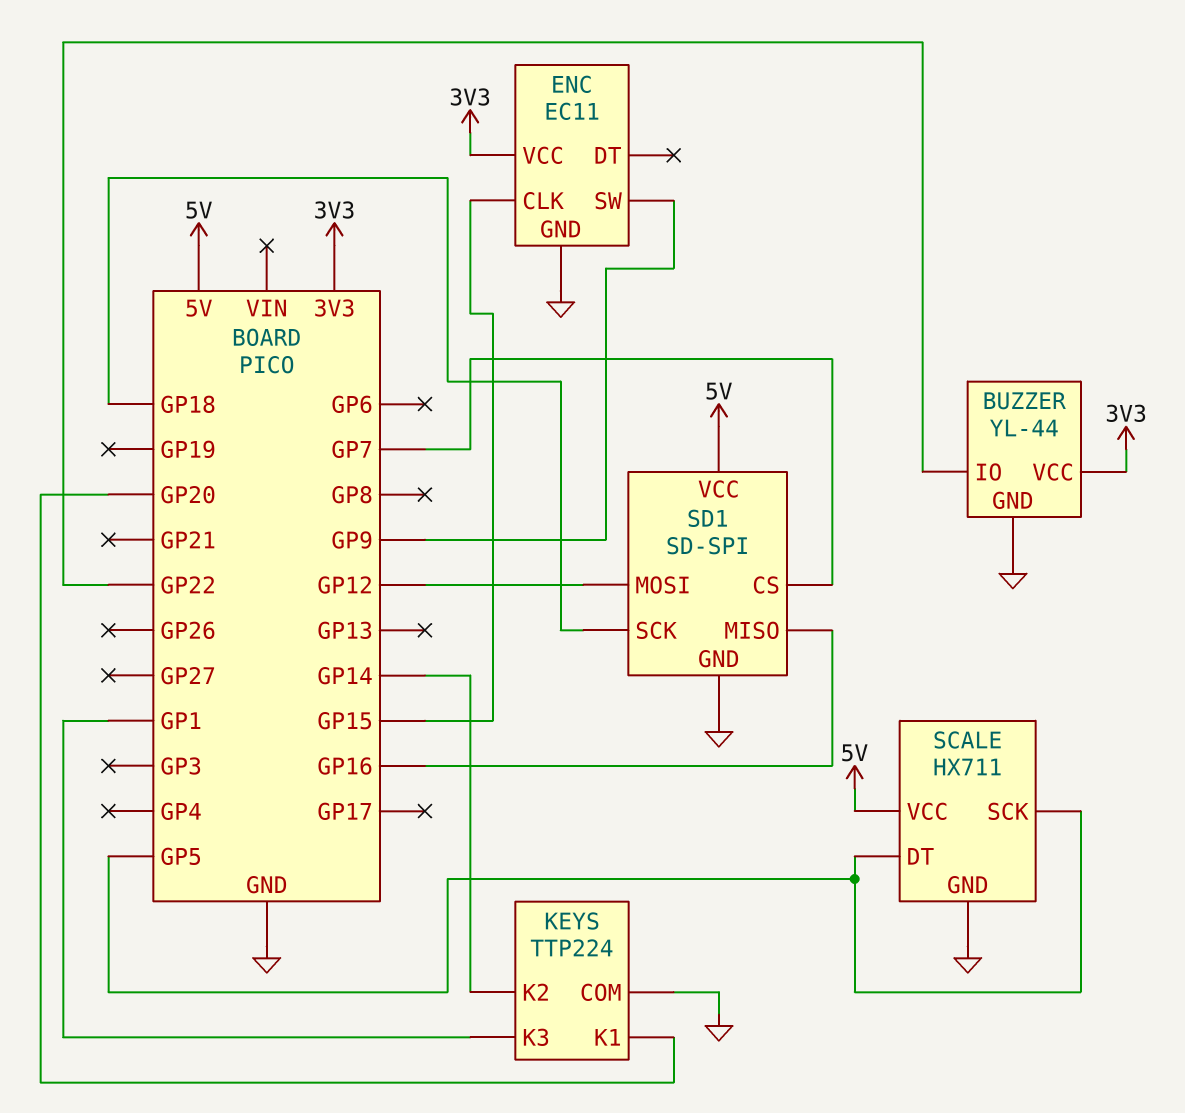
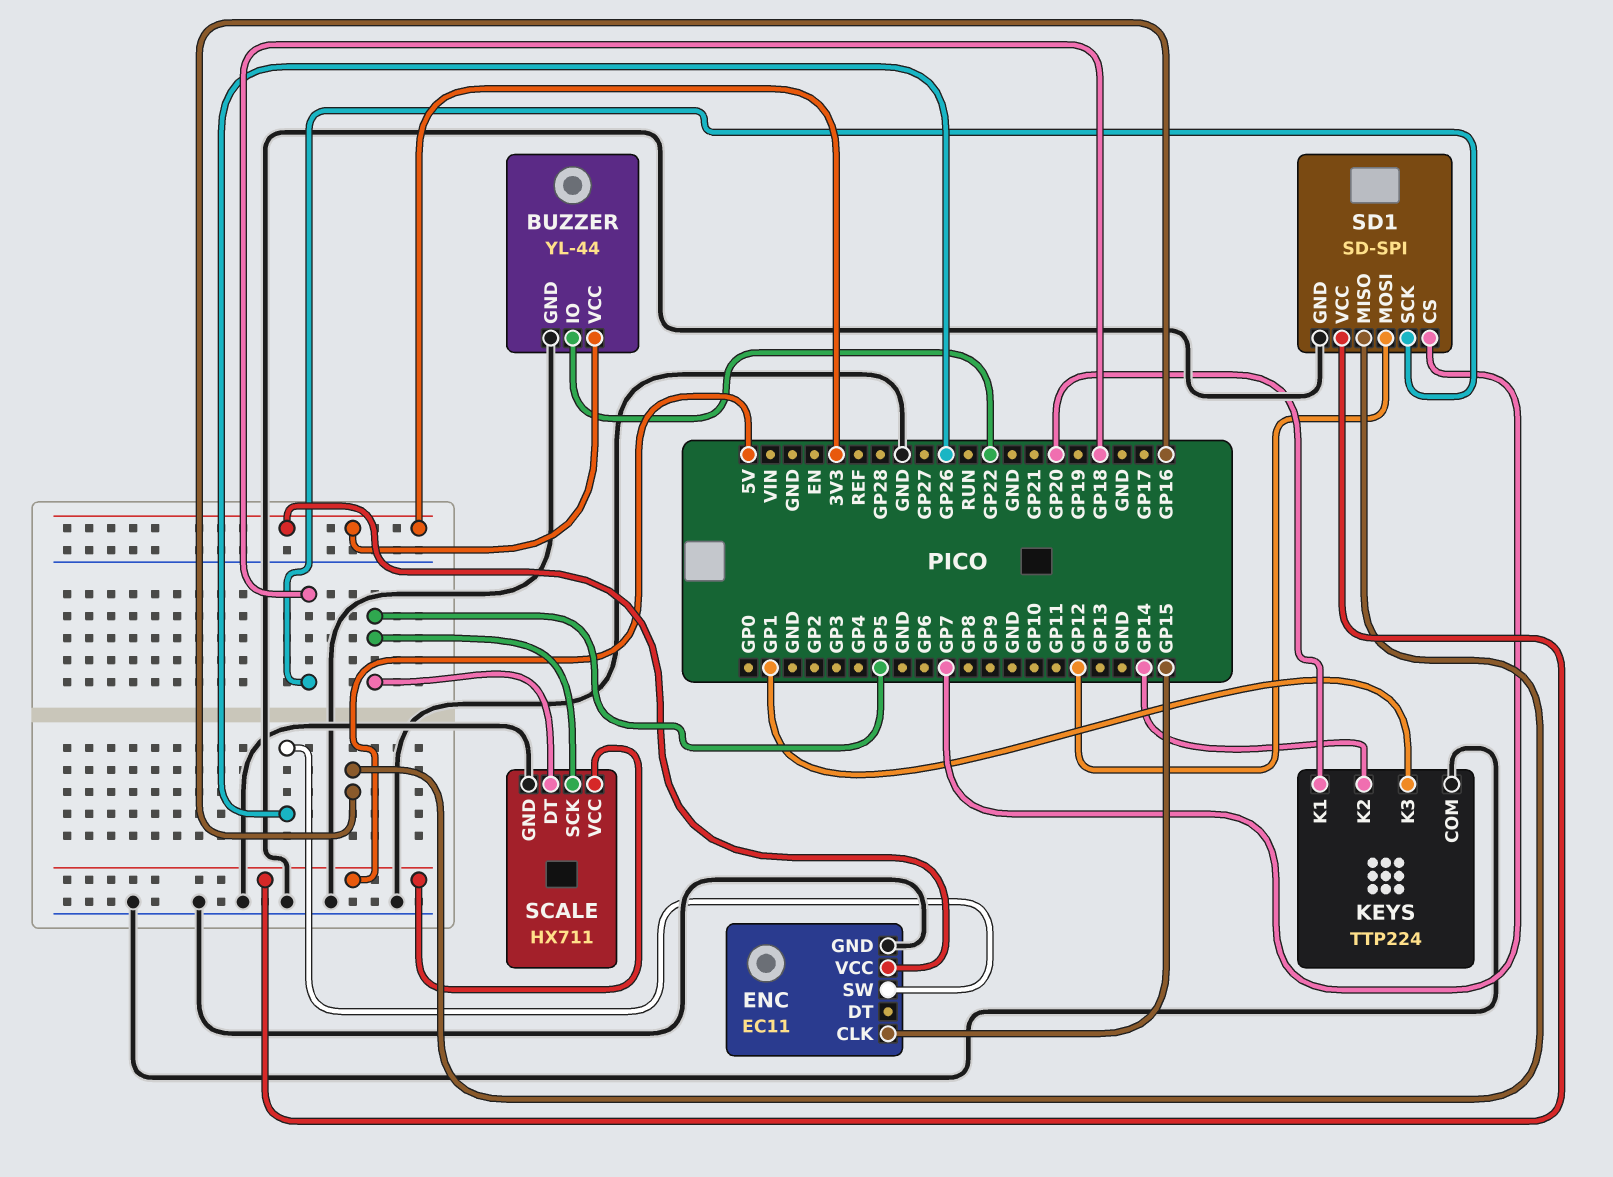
ENC pin SW: GP9 -> GP26

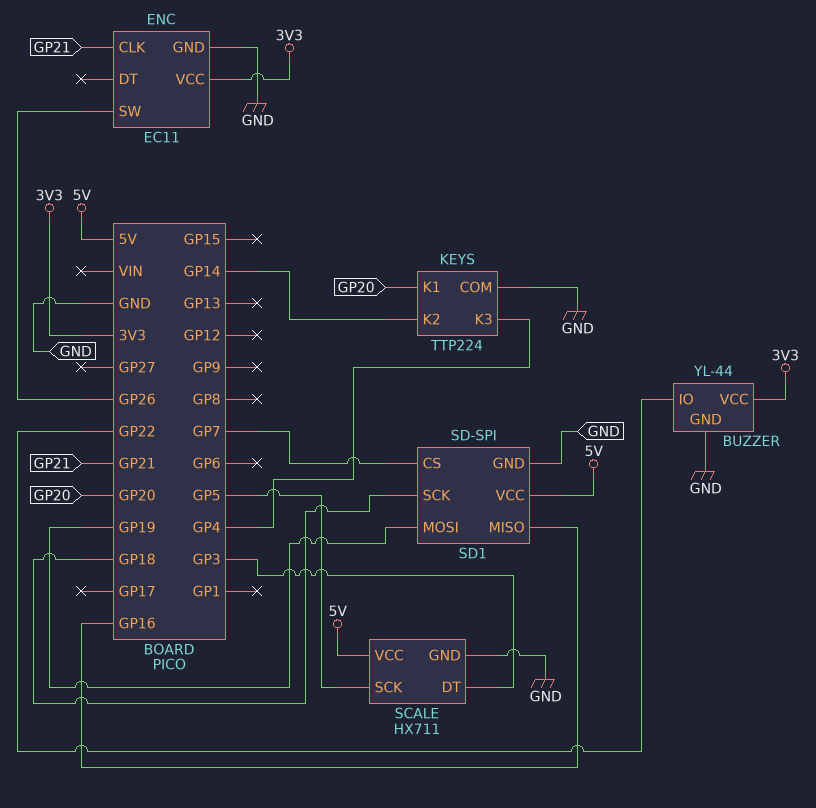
ENC pin CLK: GP15 -> GP21
KEYS pin K3: GP1 -> GP4
SCALE pin DT: GP5 -> GP3
SD1 pin MOSI: GP12 -> GP19

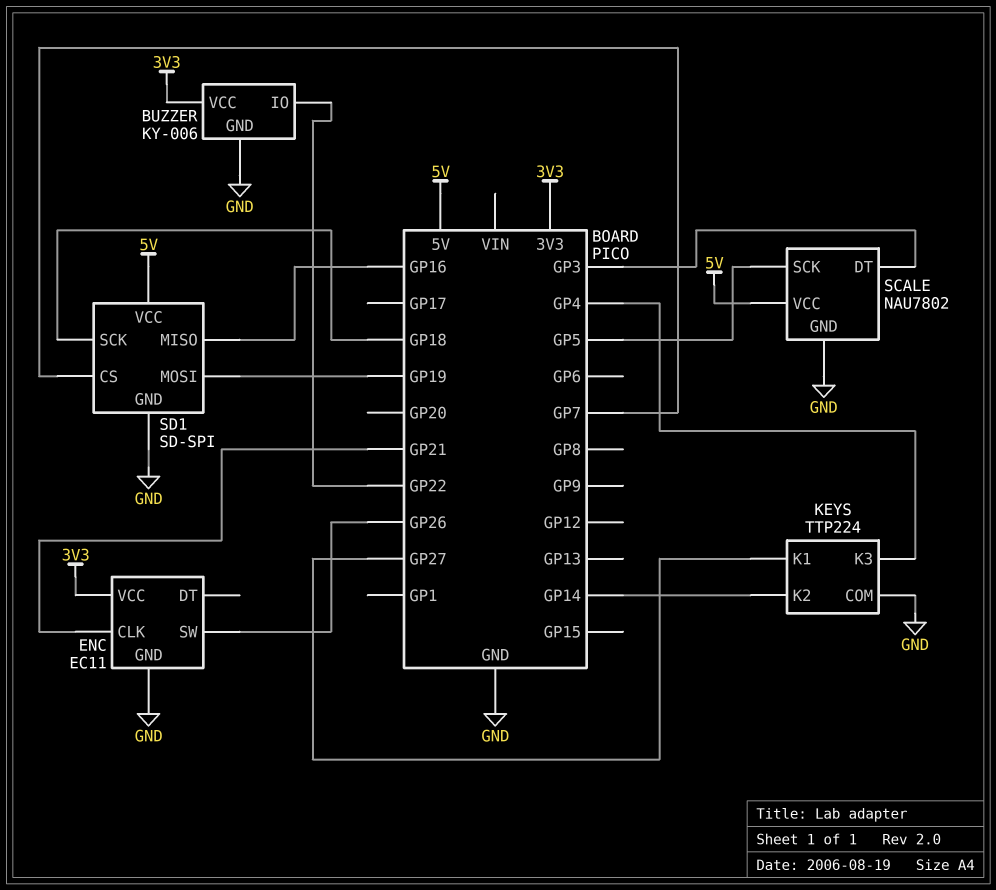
BUZZER: YL-44 -> KY-006
KEYS pin K1: GP20 -> GP27
SCALE: HX711 -> NAU7802

